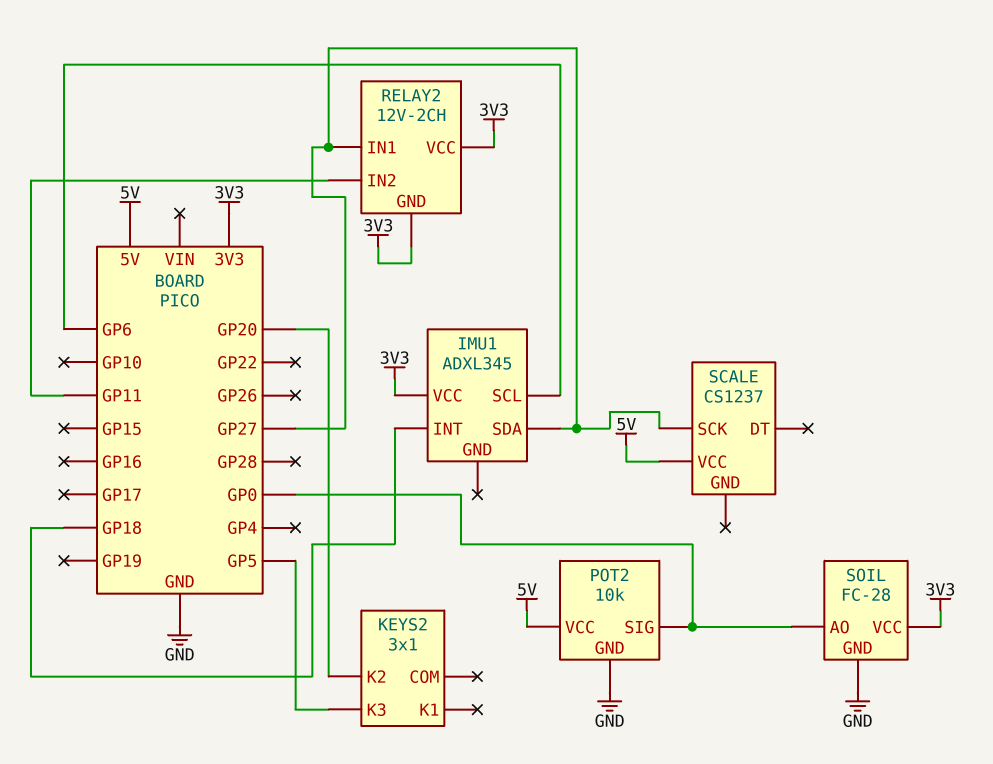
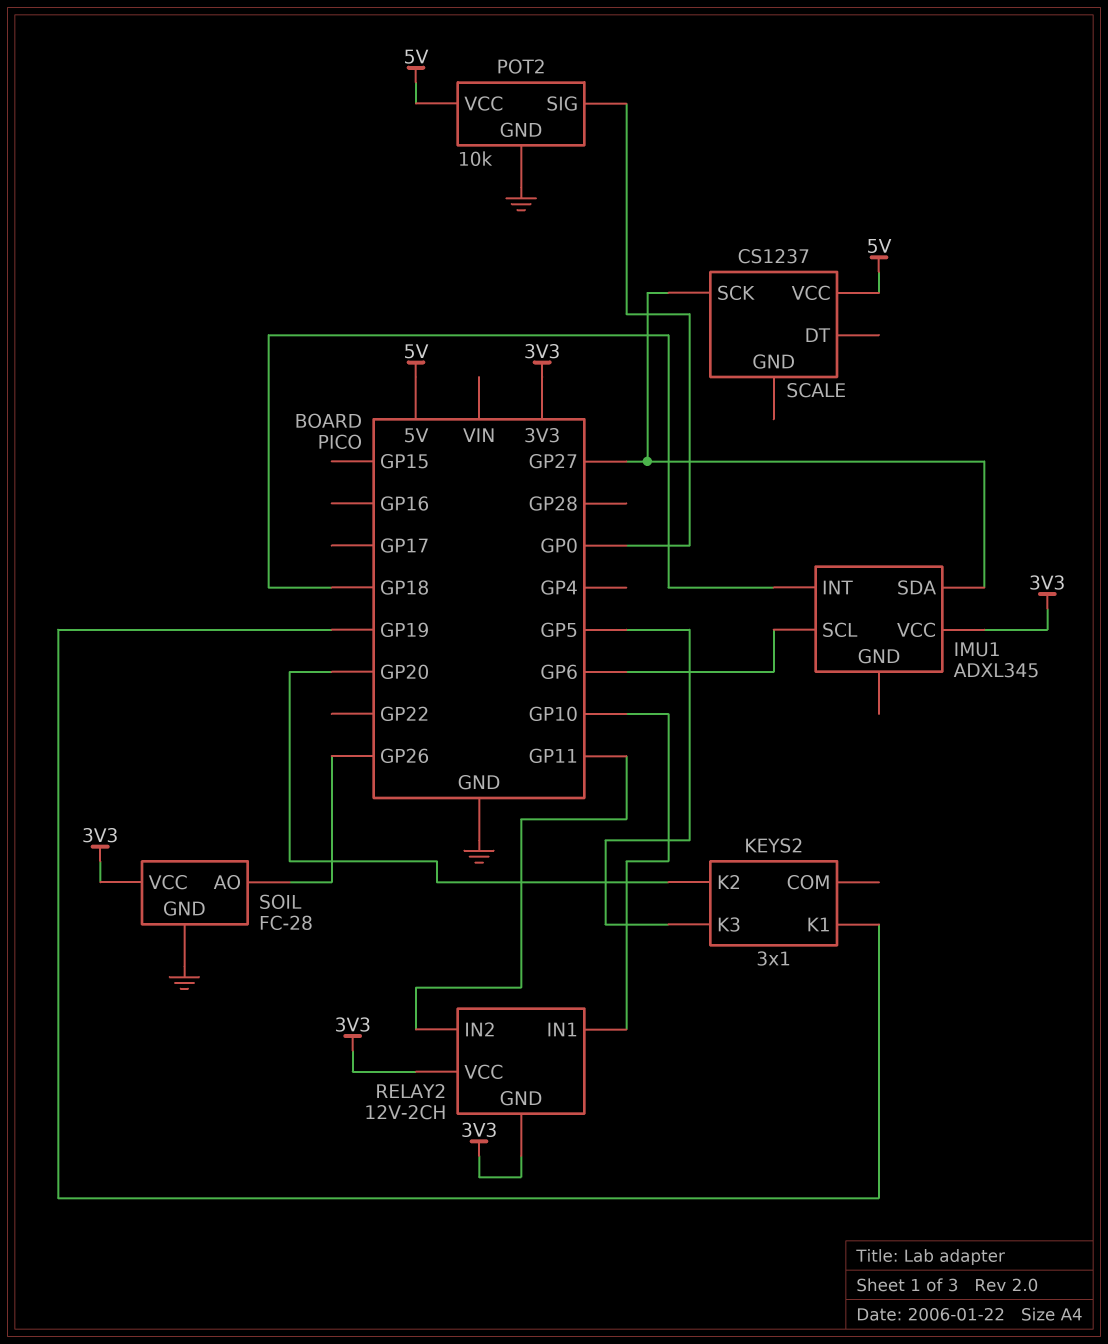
KEYS2 pin K1: none -> GP19
RELAY2 pin IN1: GP27 -> GP10
SOIL pin AO: GP0 -> GP26

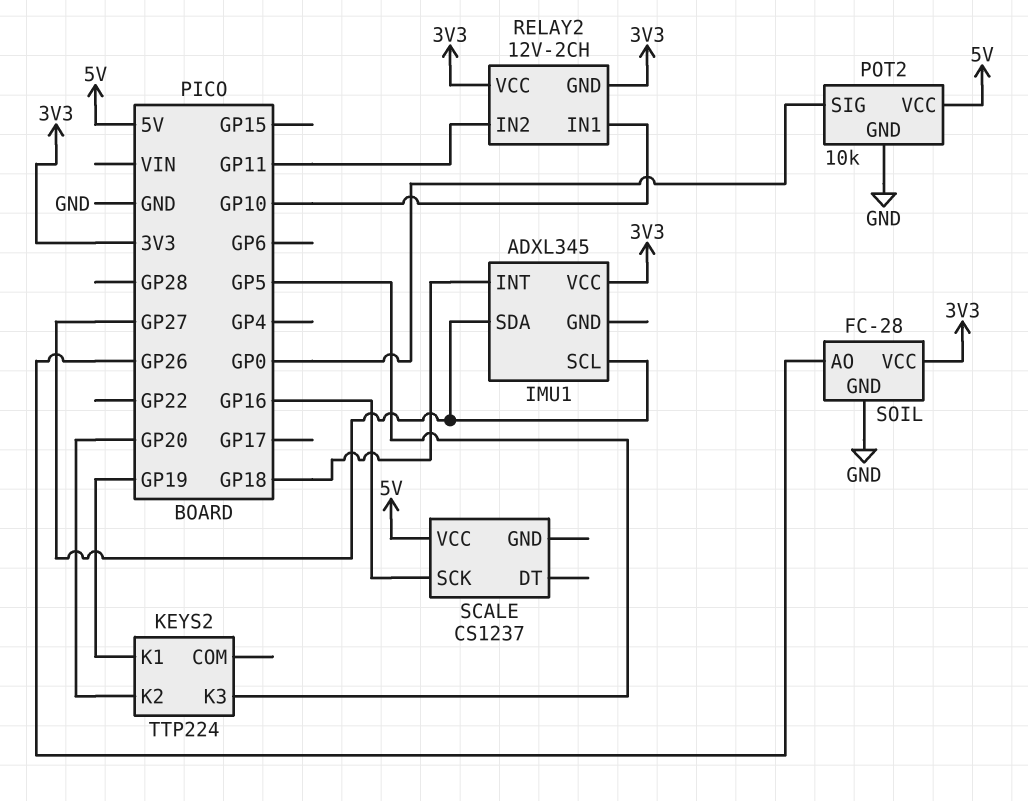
IMU1 pin SCL: GP6 -> GP27
KEYS2: 3x1 -> TTP224
SCALE pin SCK: GP27 -> GP16

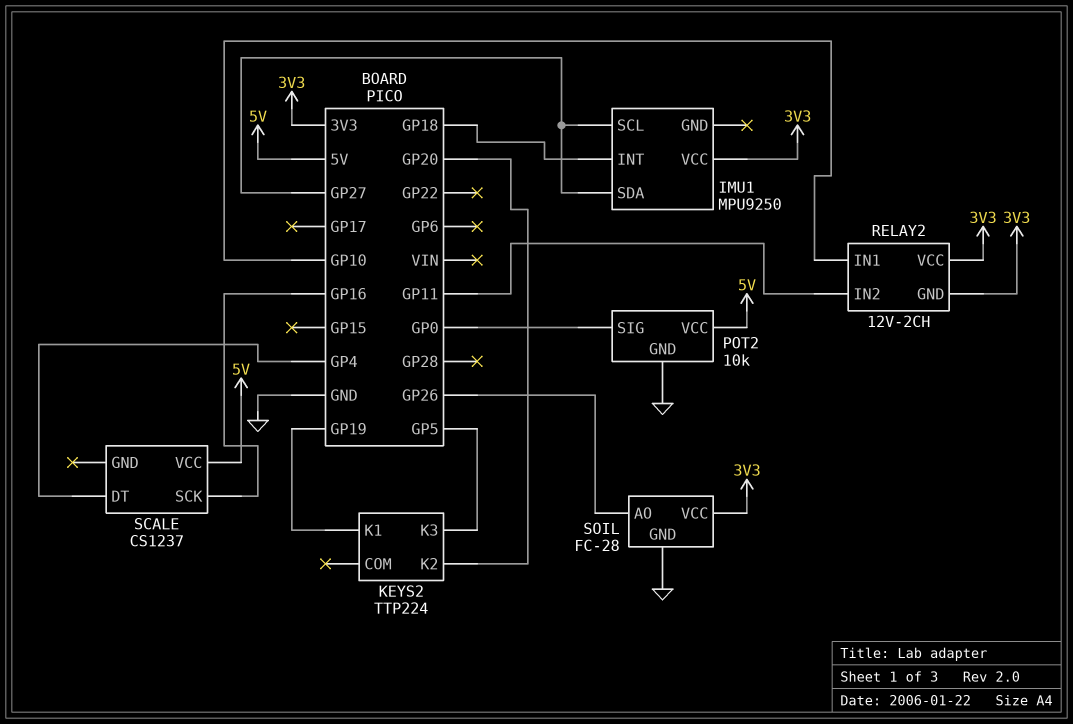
IMU1: ADXL345 -> MPU9250
SCALE pin DT: none -> GP4

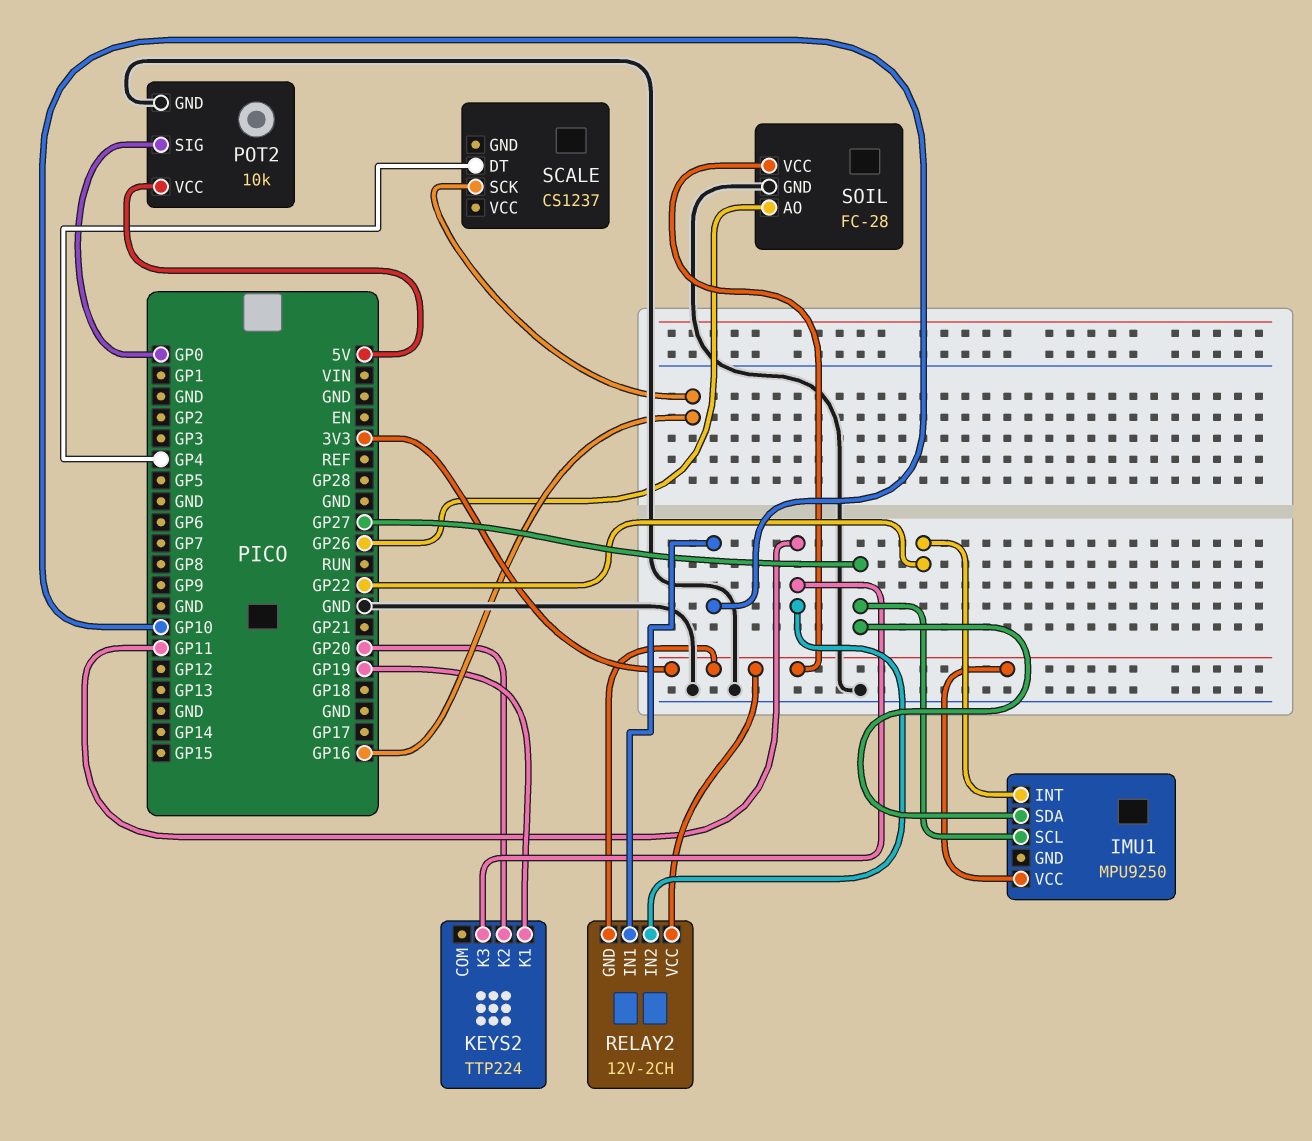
IMU1 pin INT: GP18 -> GP22
KEYS2 pin K3: GP5 -> GP11
SCALE pin VCC: 5V -> none

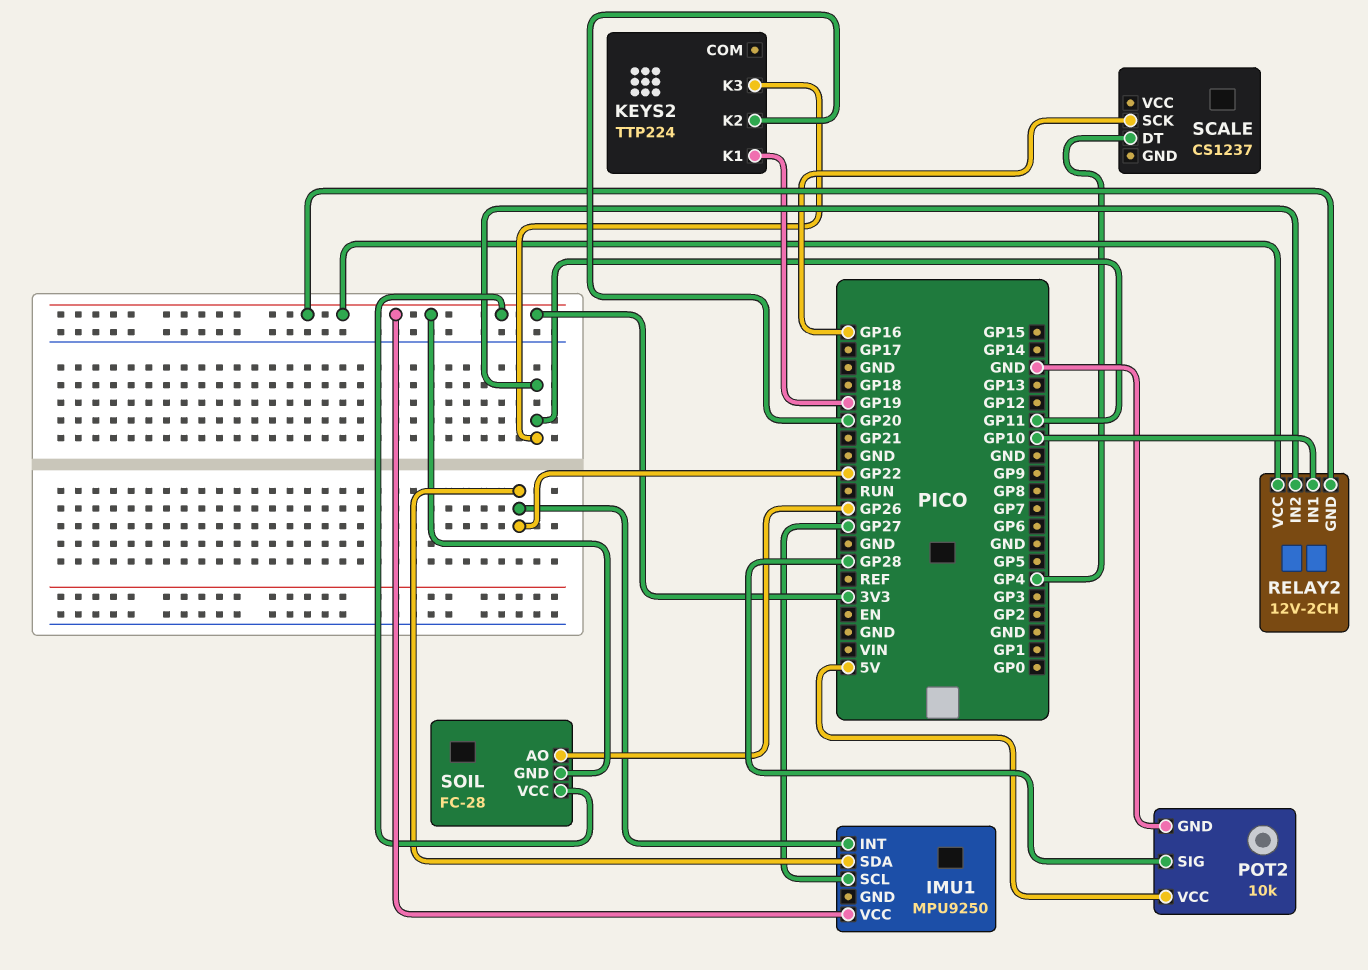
IMU1 pin SDA: GP27 -> GP22
POT2 pin SIG: GP0 -> GP28
SOIL pin GND: GND -> 3V3

